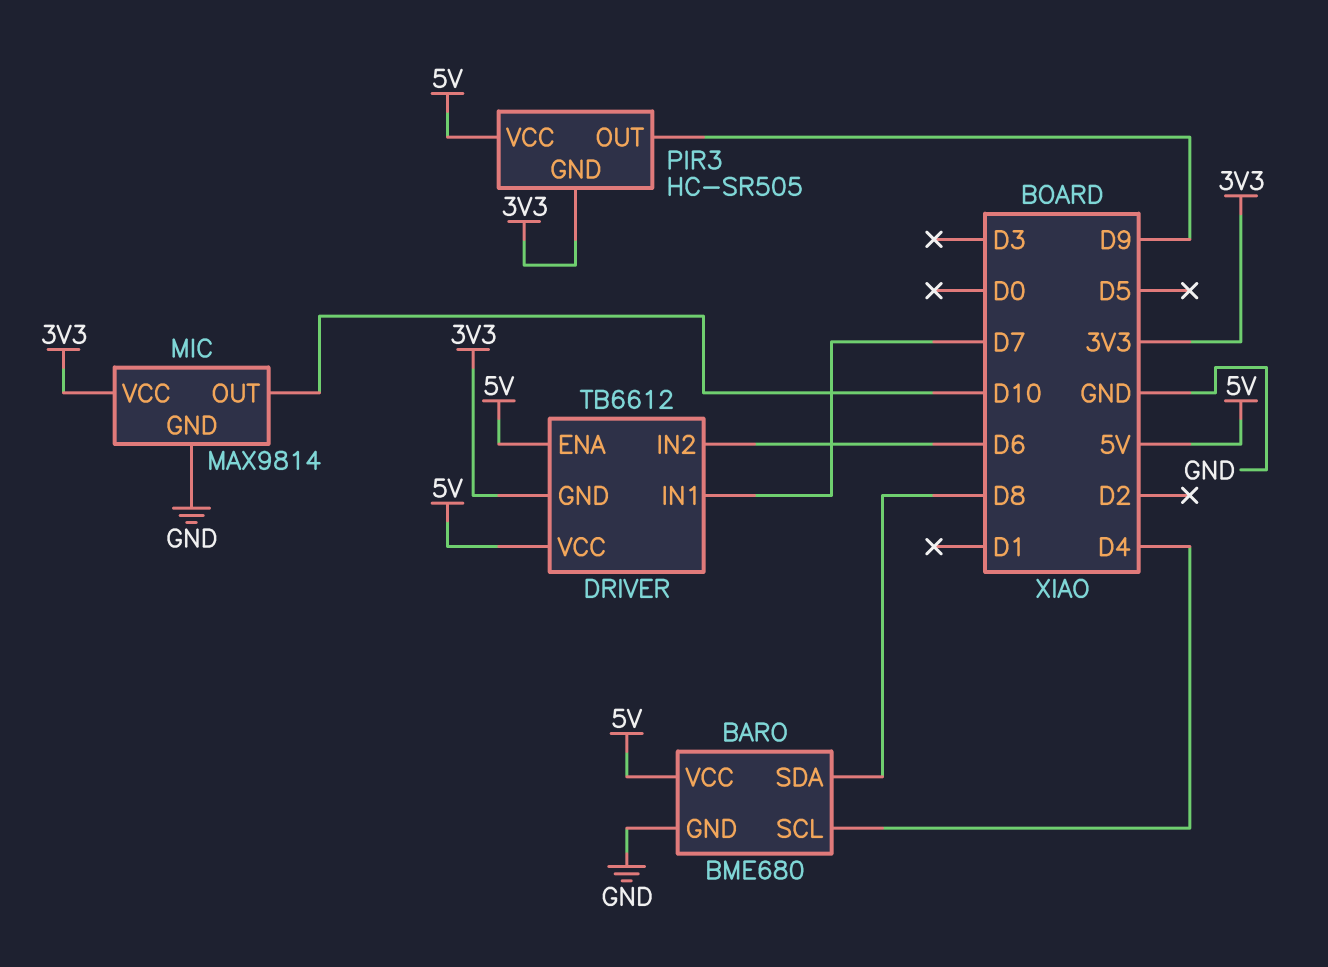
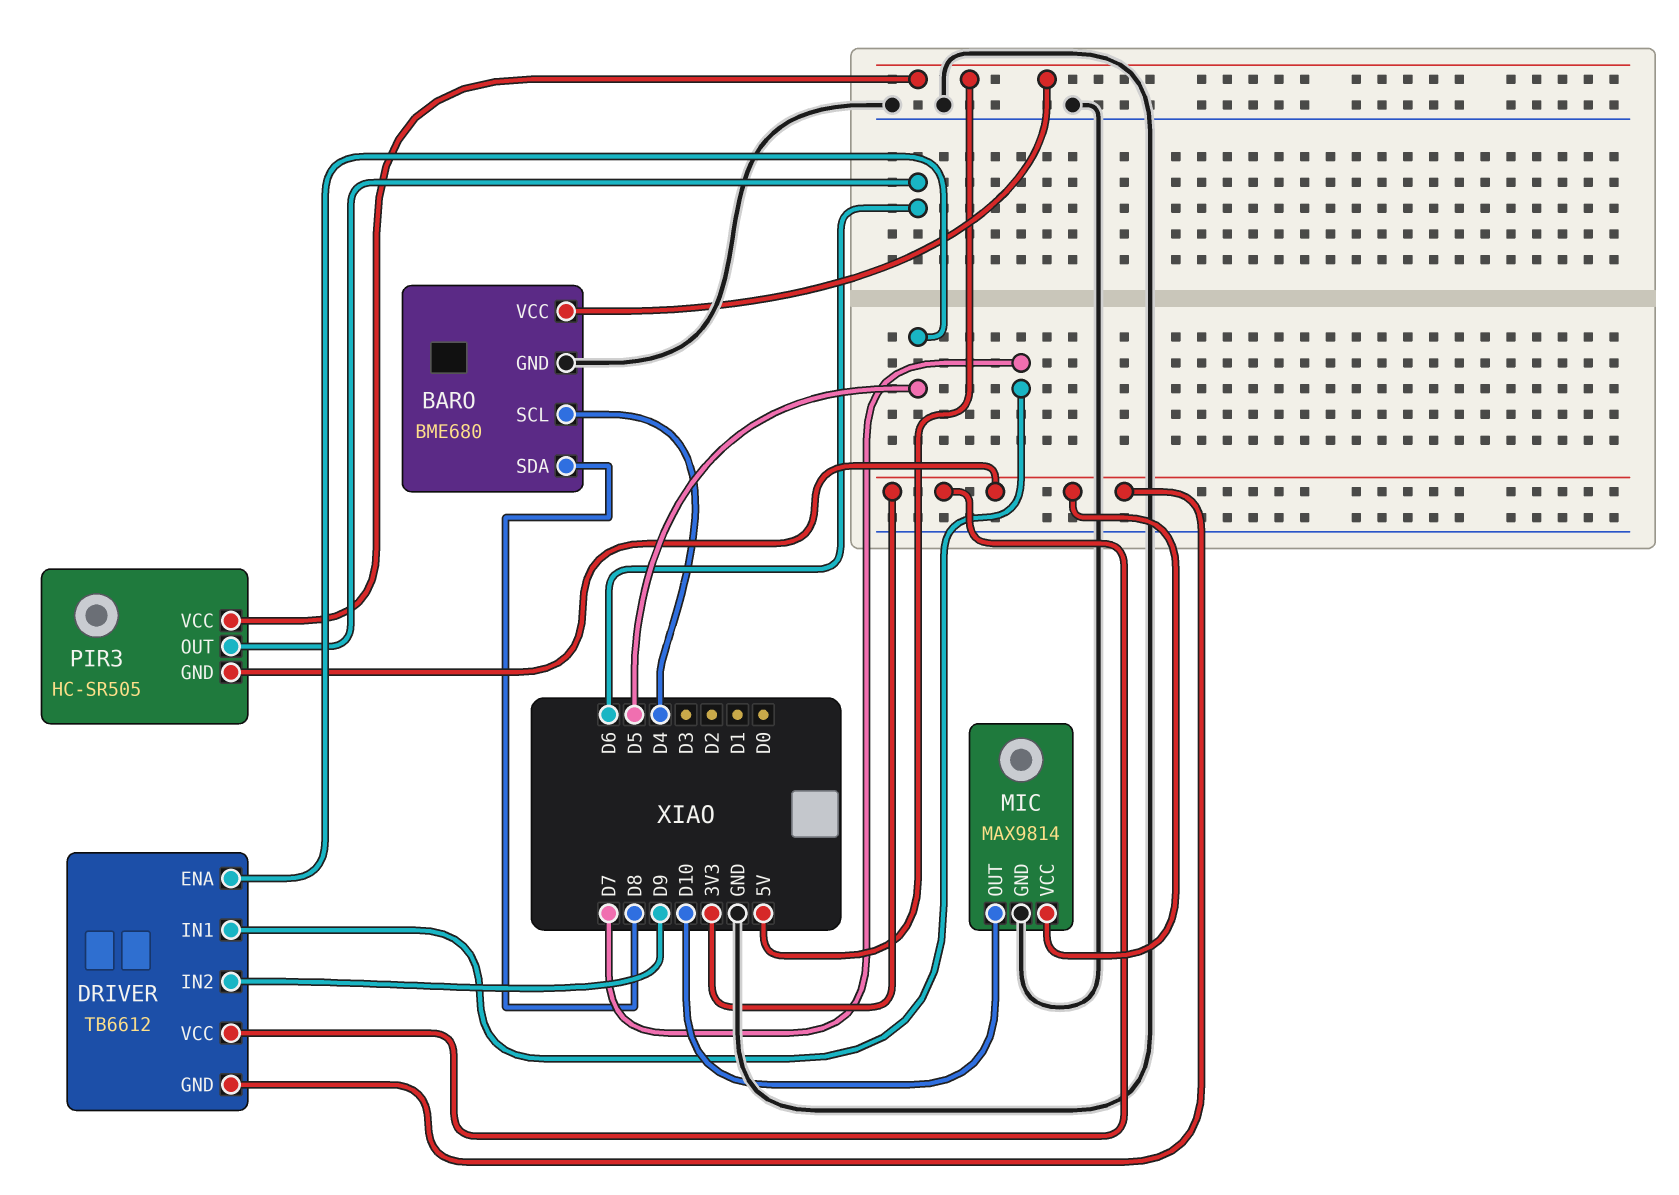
DRIVER pin ENA: 5V -> D5
DRIVER pin IN2: D6 -> D9
DRIVER pin VCC: 5V -> 3V3
PIR3 pin OUT: D9 -> D6

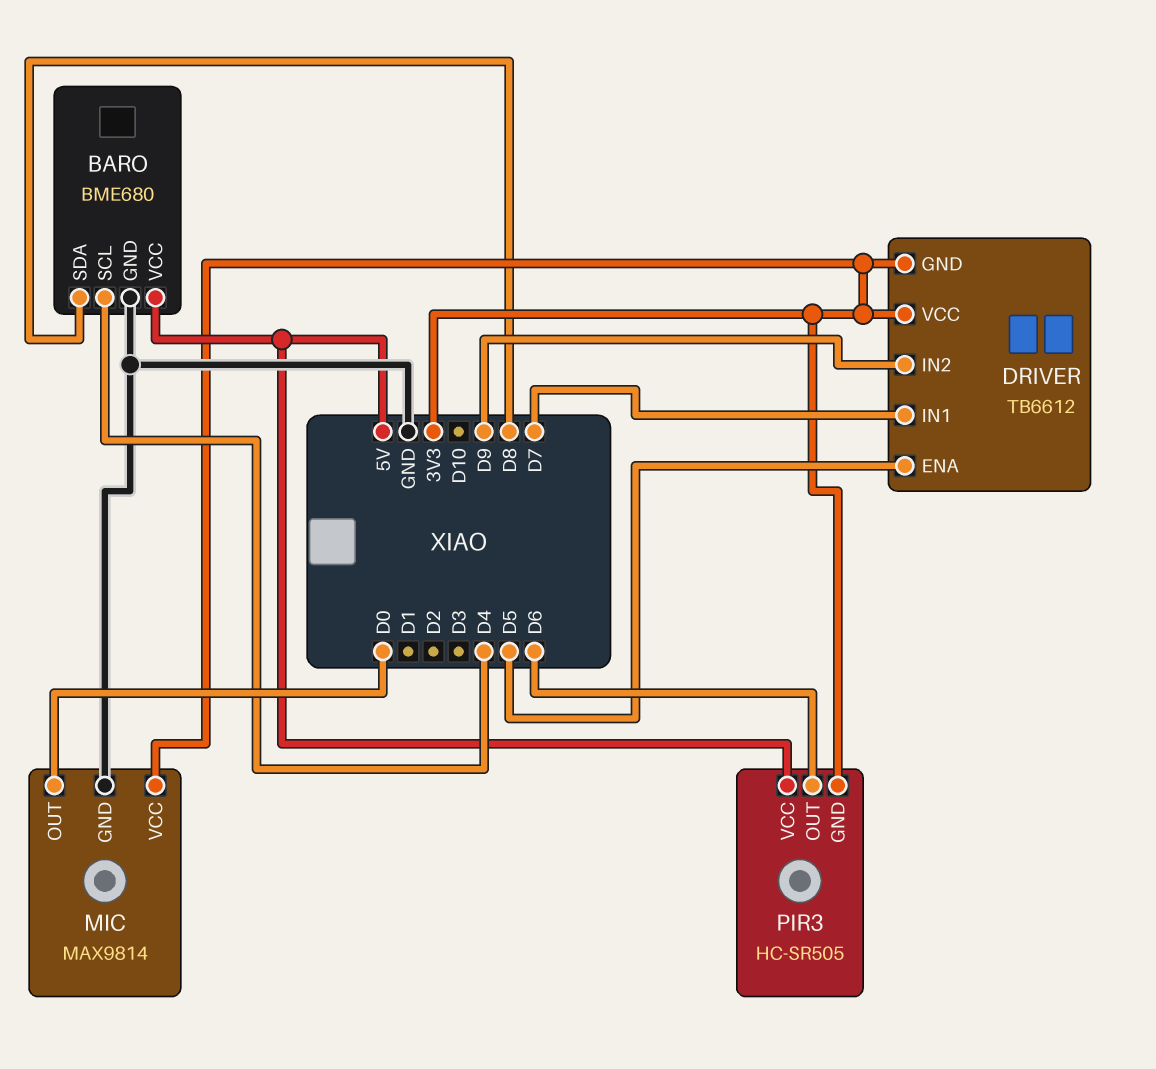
MIC pin OUT: D10 -> D0

